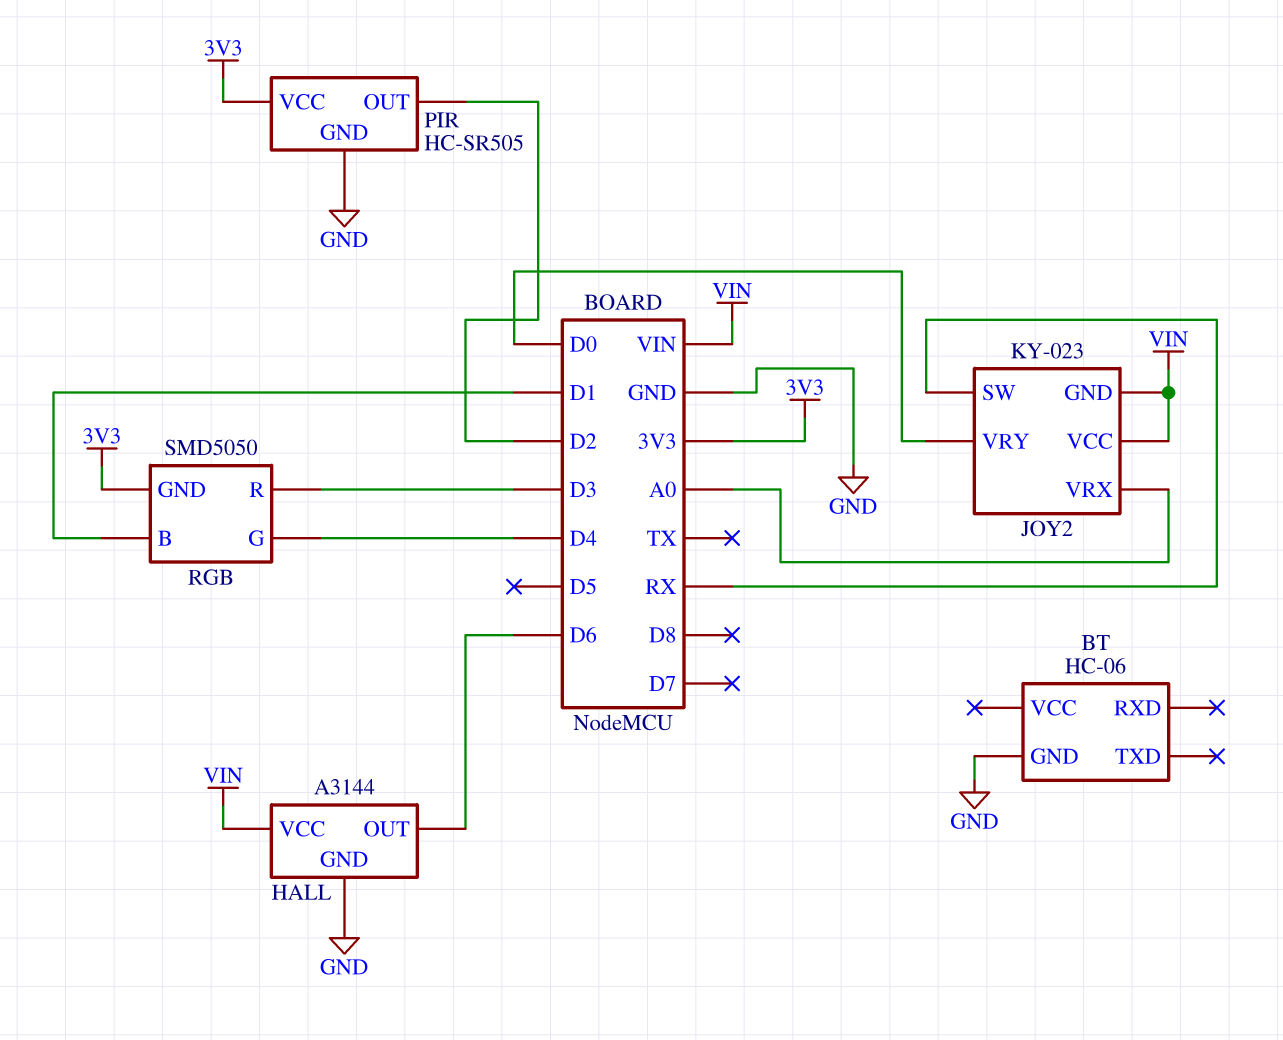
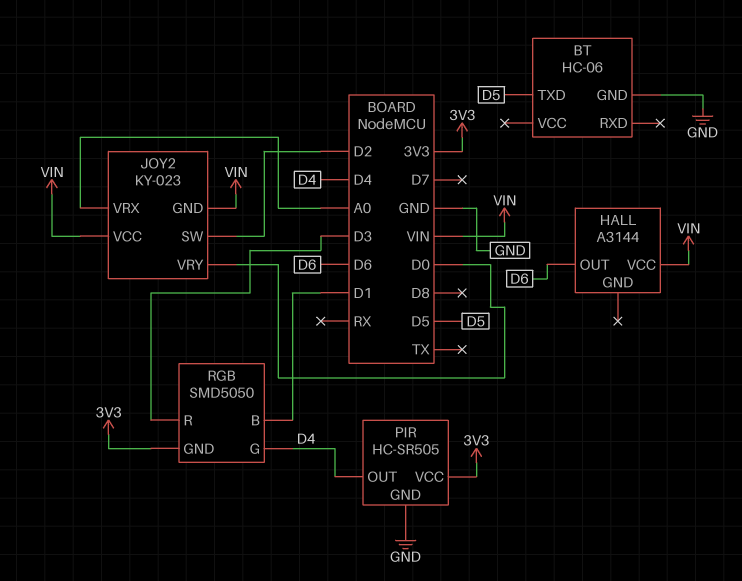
BT pin TXD: none -> D5
HALL pin GND: GND -> none
JOY2 pin SW: RX -> D2
PIR pin OUT: D2 -> D4

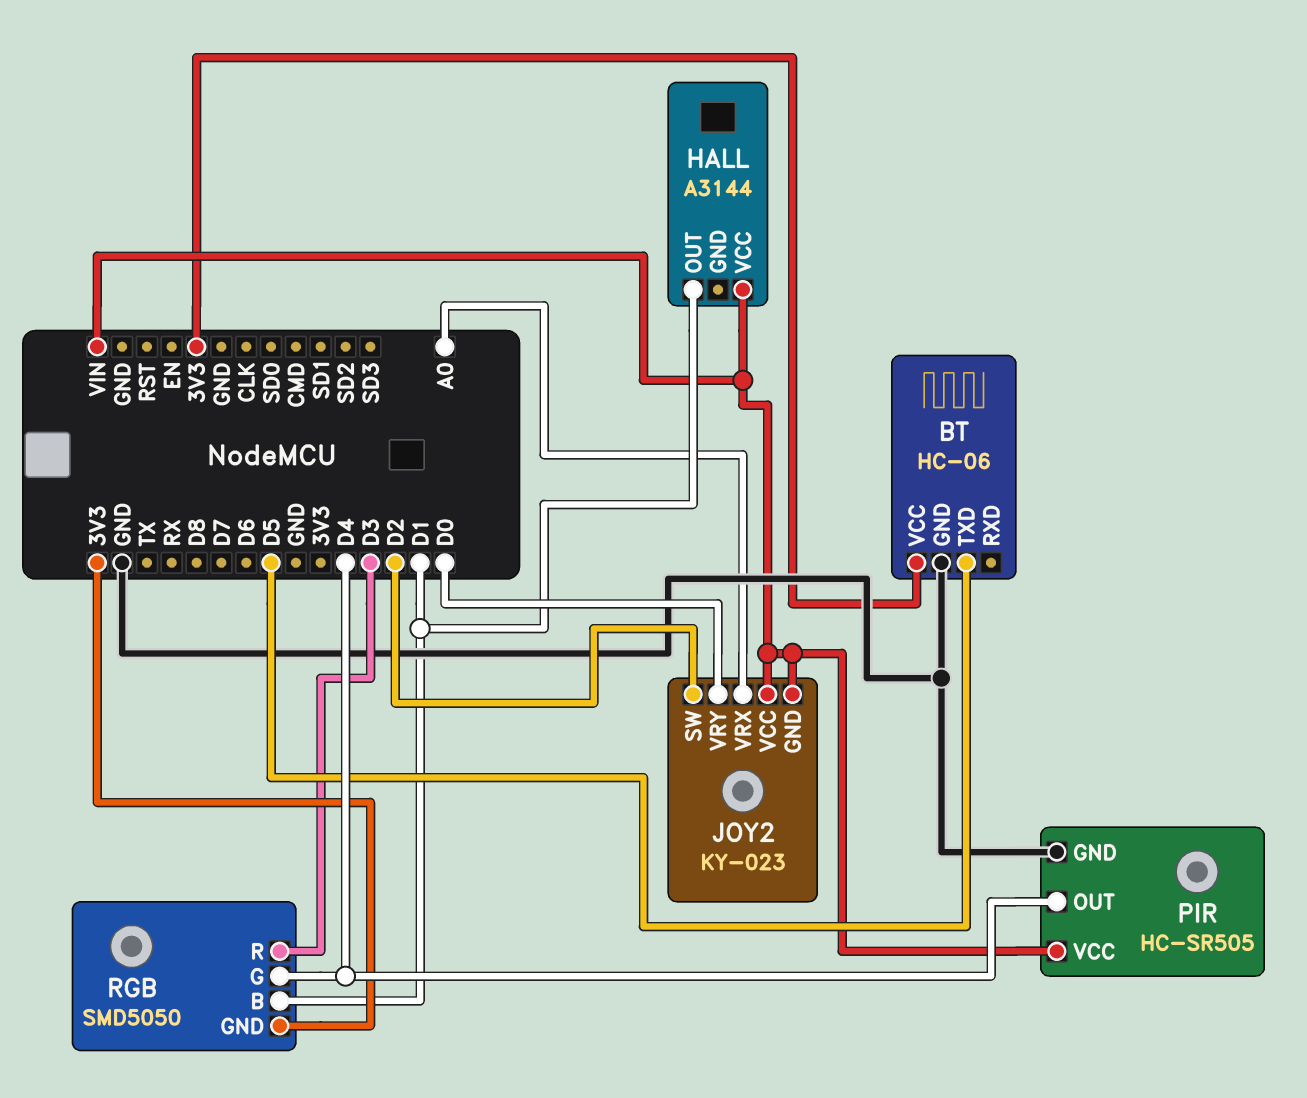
BT pin VCC: none -> 3V3
HALL pin OUT: D6 -> D1
PIR pin VCC: 3V3 -> VIN

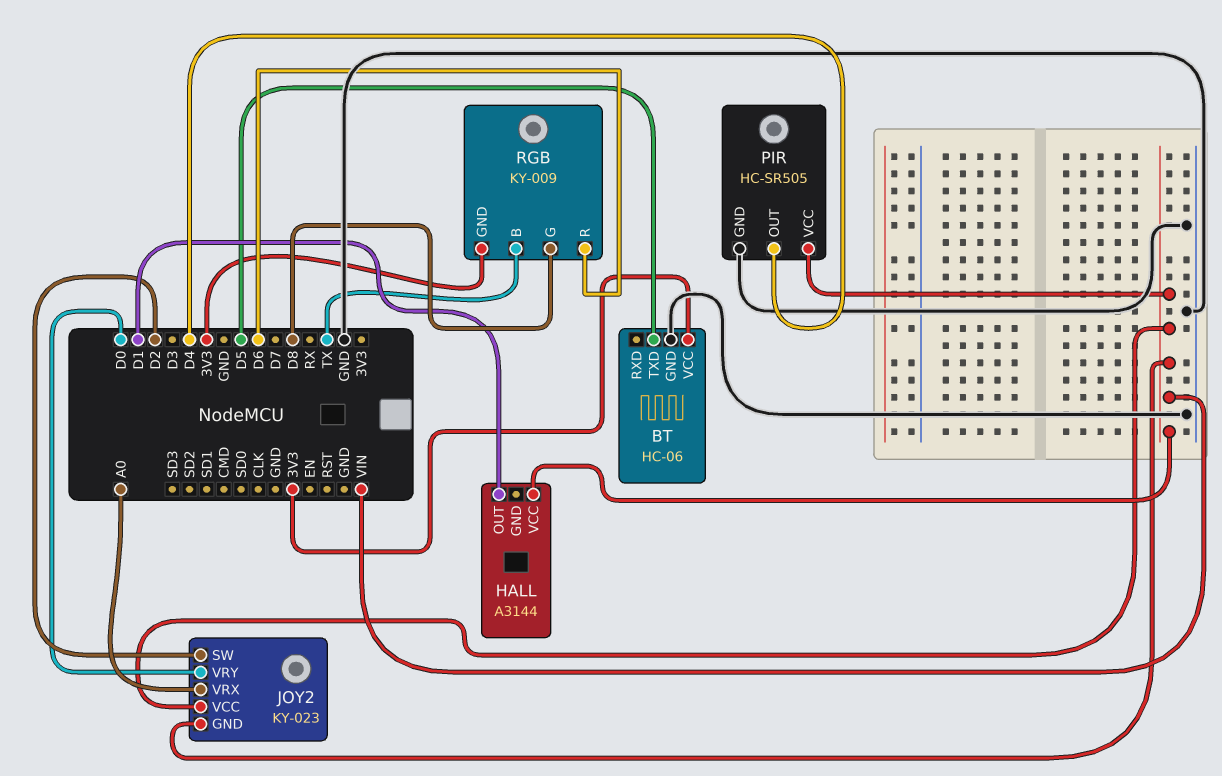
RGB: SMD5050 -> KY-009
RGB pin B: D1 -> TX
RGB pin G: D4 -> D8
RGB pin R: D3 -> D6

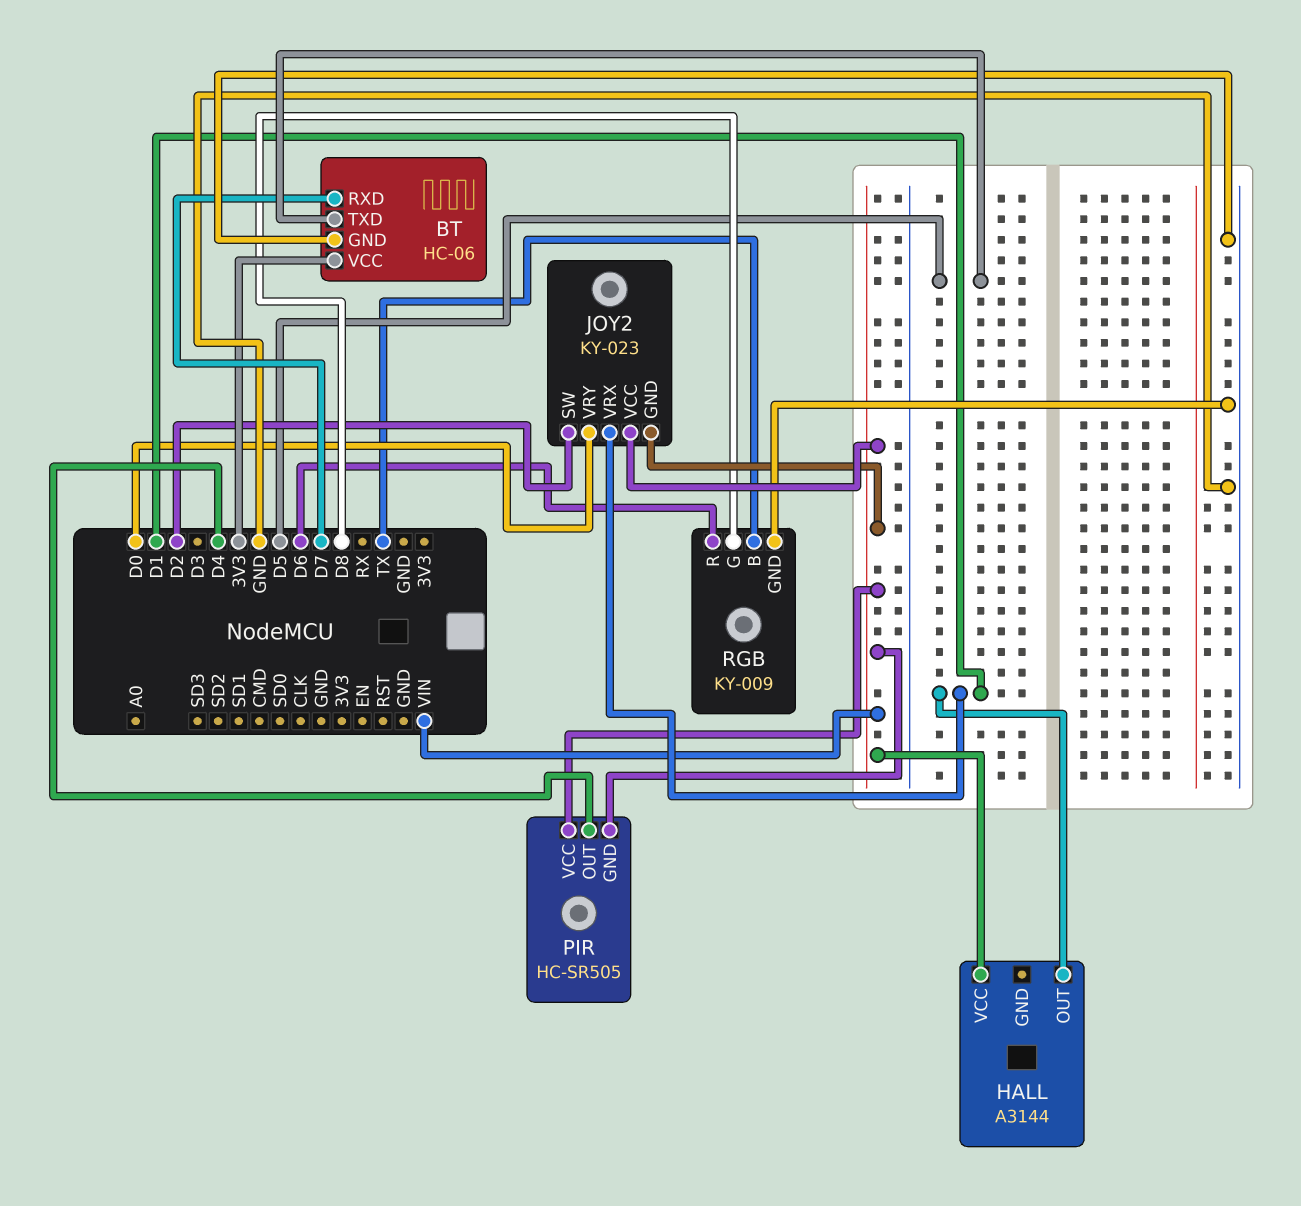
BT pin RXD: none -> D7
JOY2 pin VRX: A0 -> D1
PIR pin GND: GND -> VIN
RGB pin GND: 3V3 -> GND

